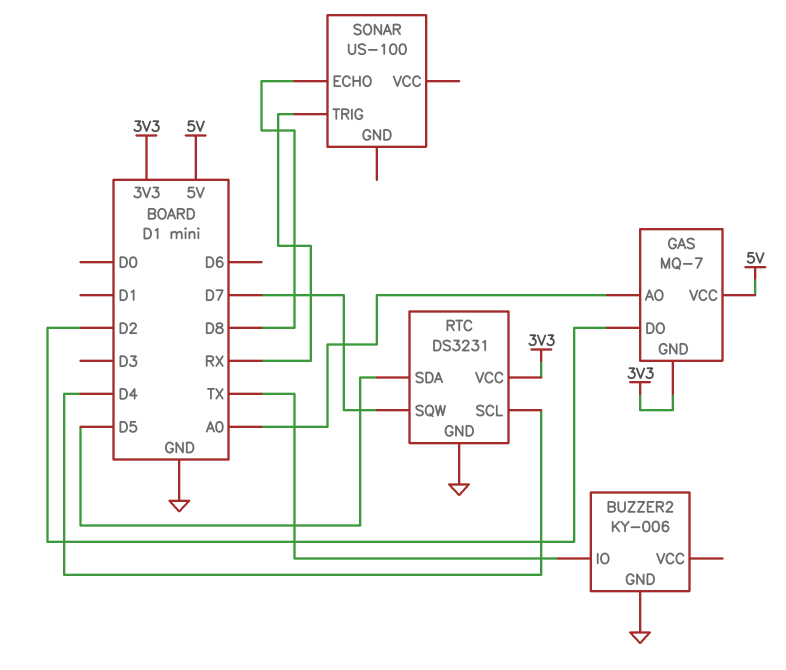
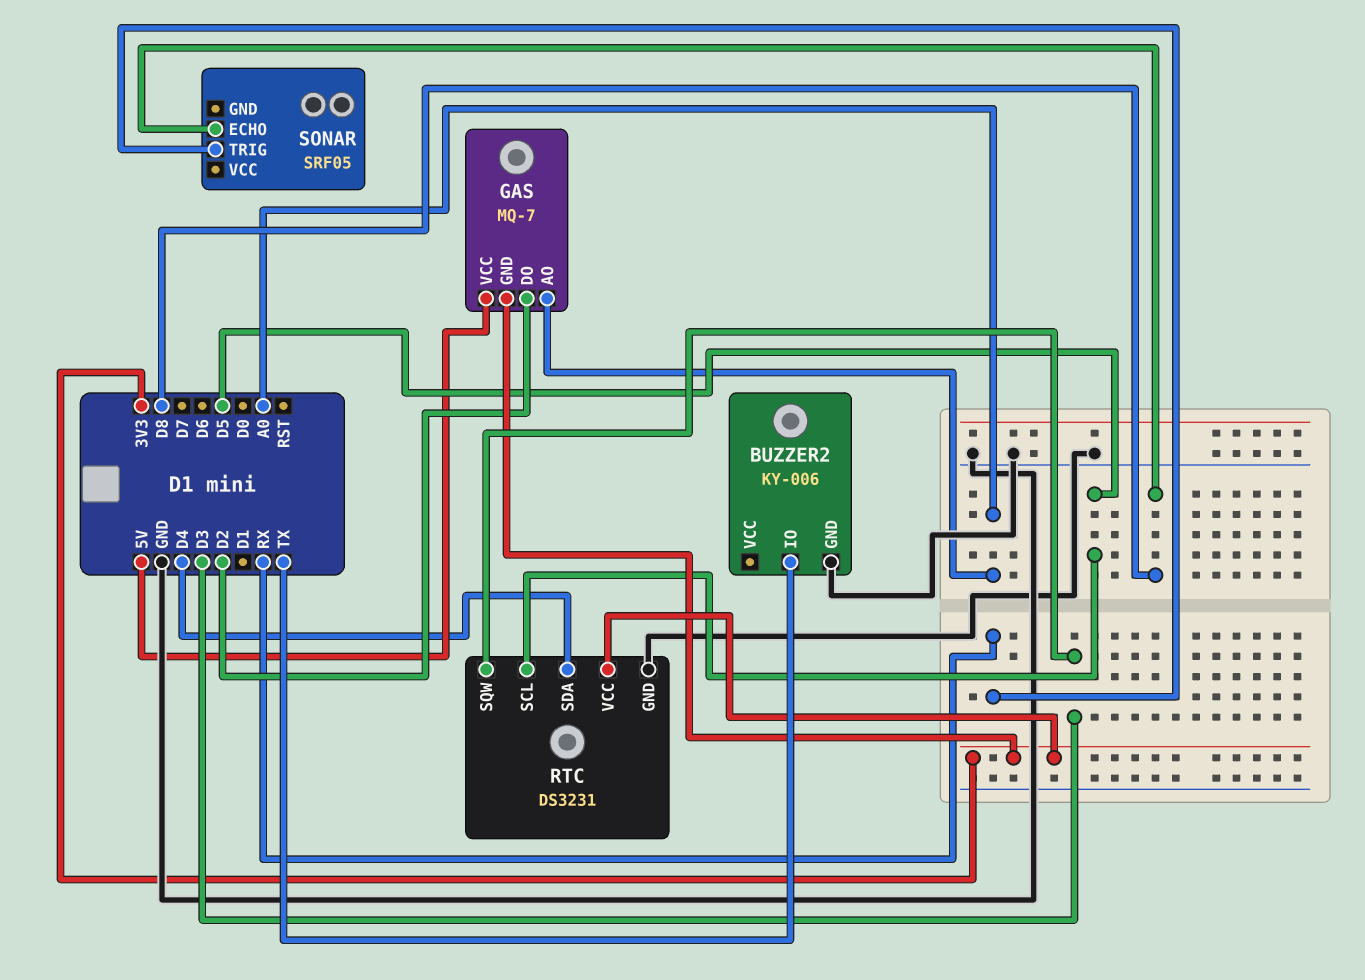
RTC pin SCL: D4 -> D5
RTC pin SDA: D5 -> D4
RTC pin SQW: D7 -> D3
SONAR: US-100 -> SRF05

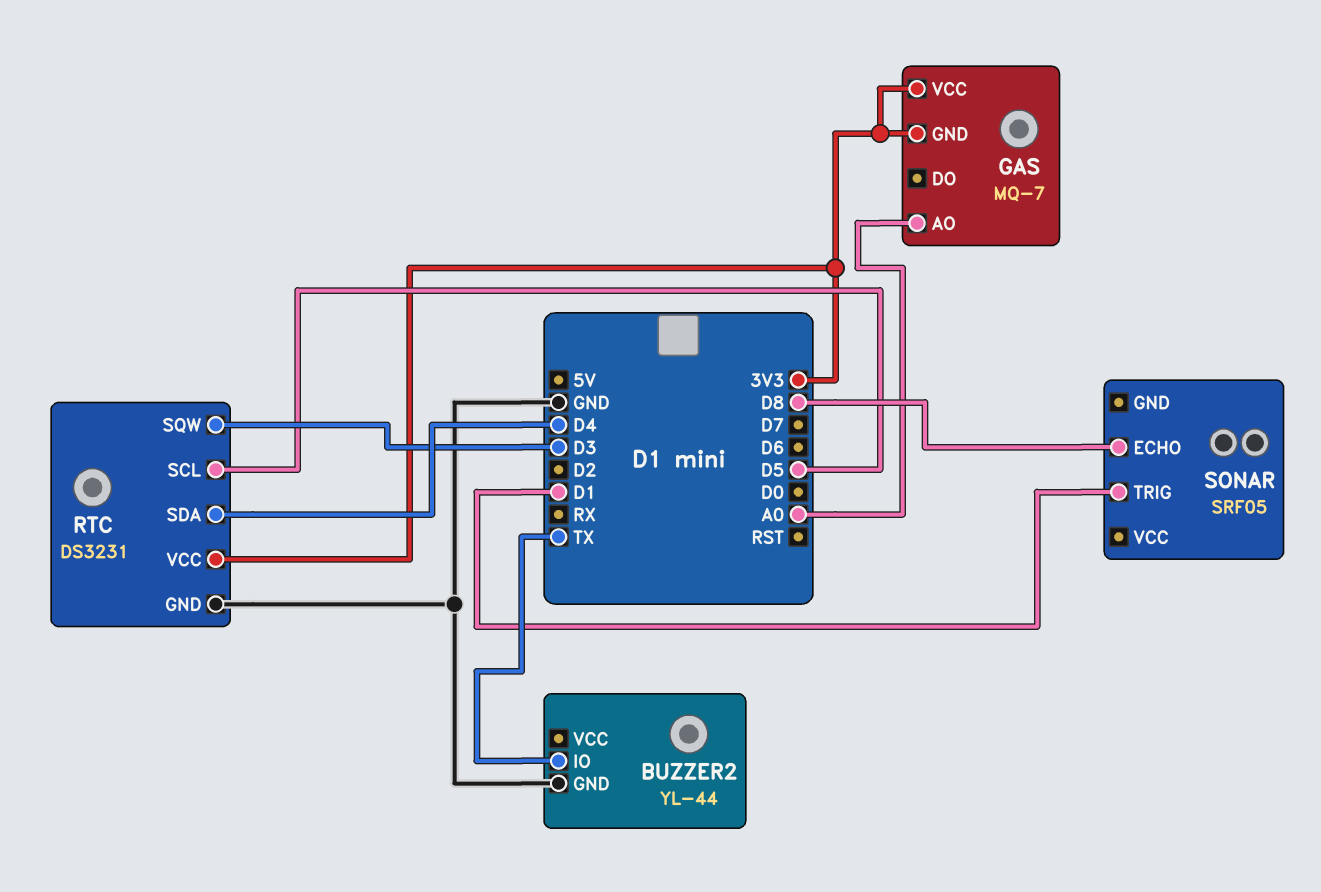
BUZZER2: KY-006 -> YL-44
GAS pin DO: D2 -> none
GAS pin VCC: 5V -> 3V3
SONAR pin TRIG: RX -> D1

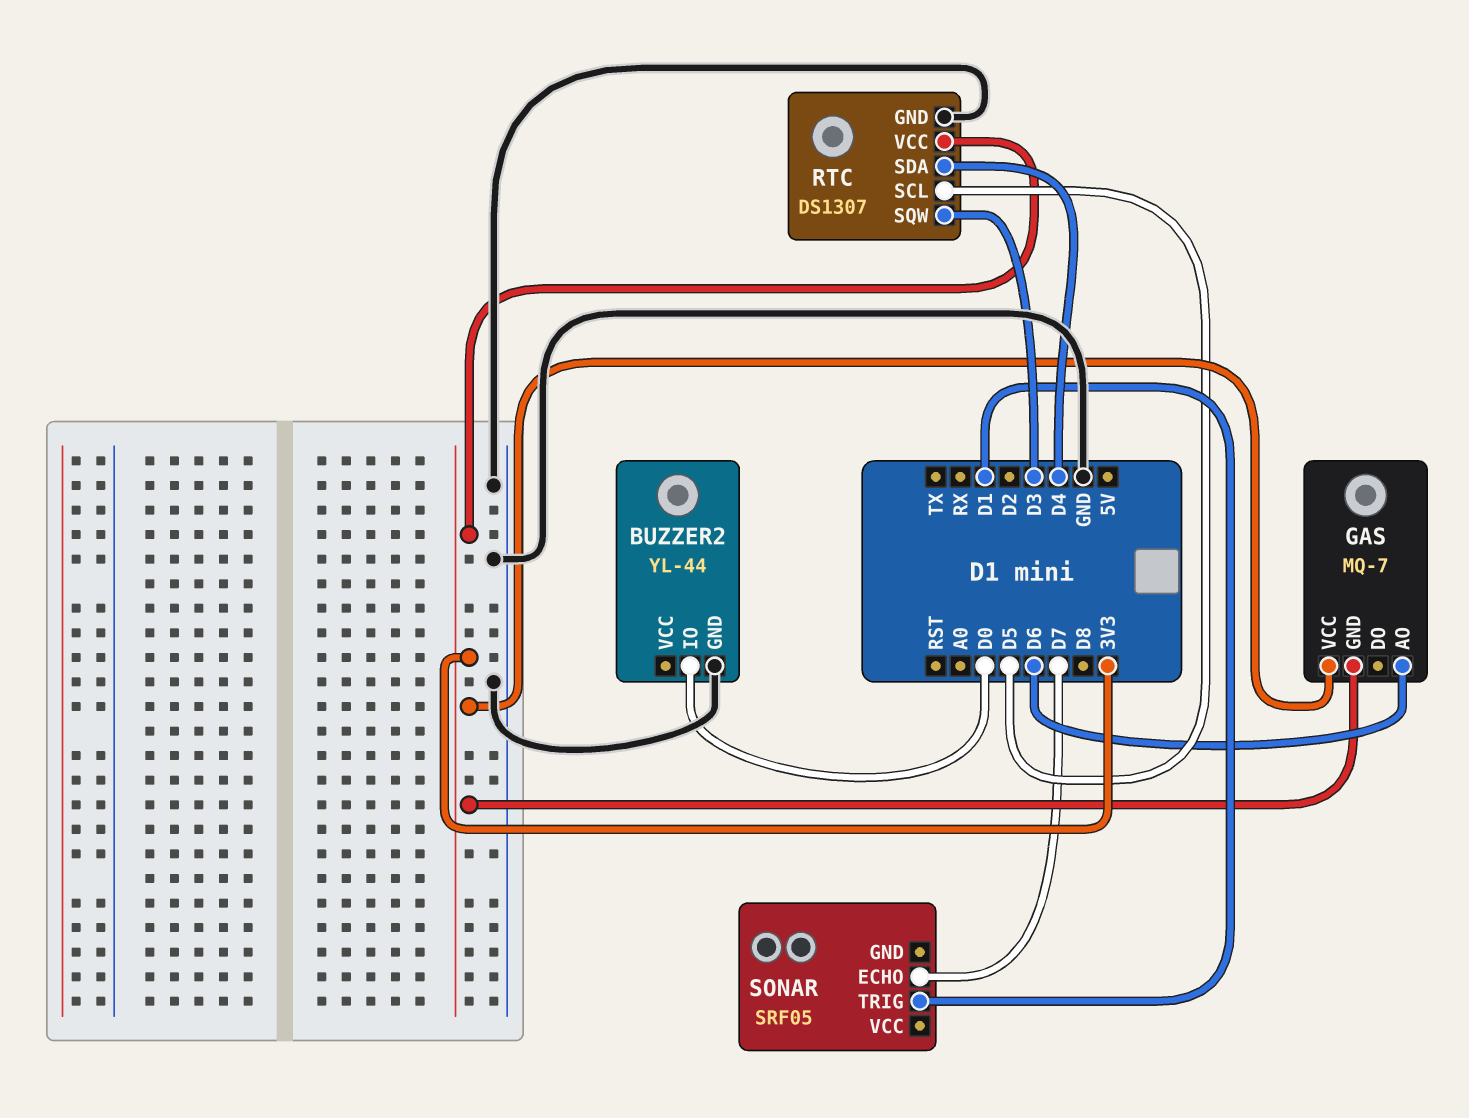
BUZZER2 pin IO: TX -> D0
GAS pin AO: A0 -> D6
RTC: DS3231 -> DS1307
SONAR pin ECHO: D8 -> D7

